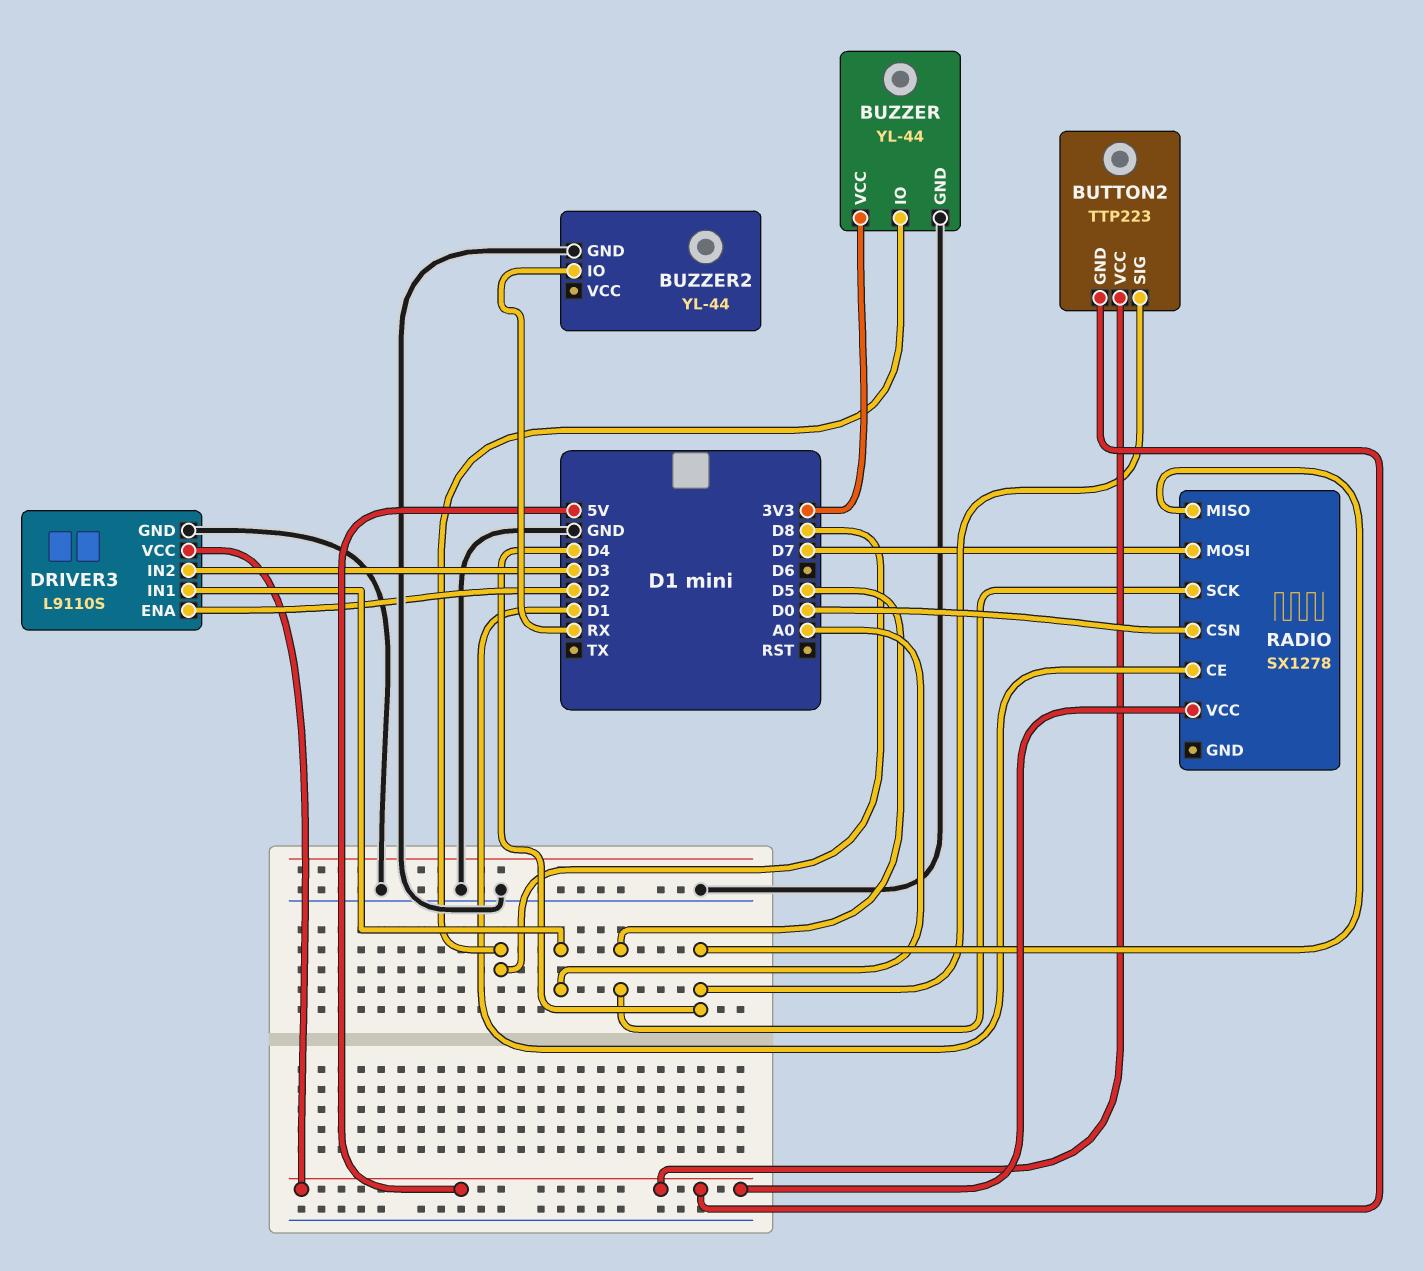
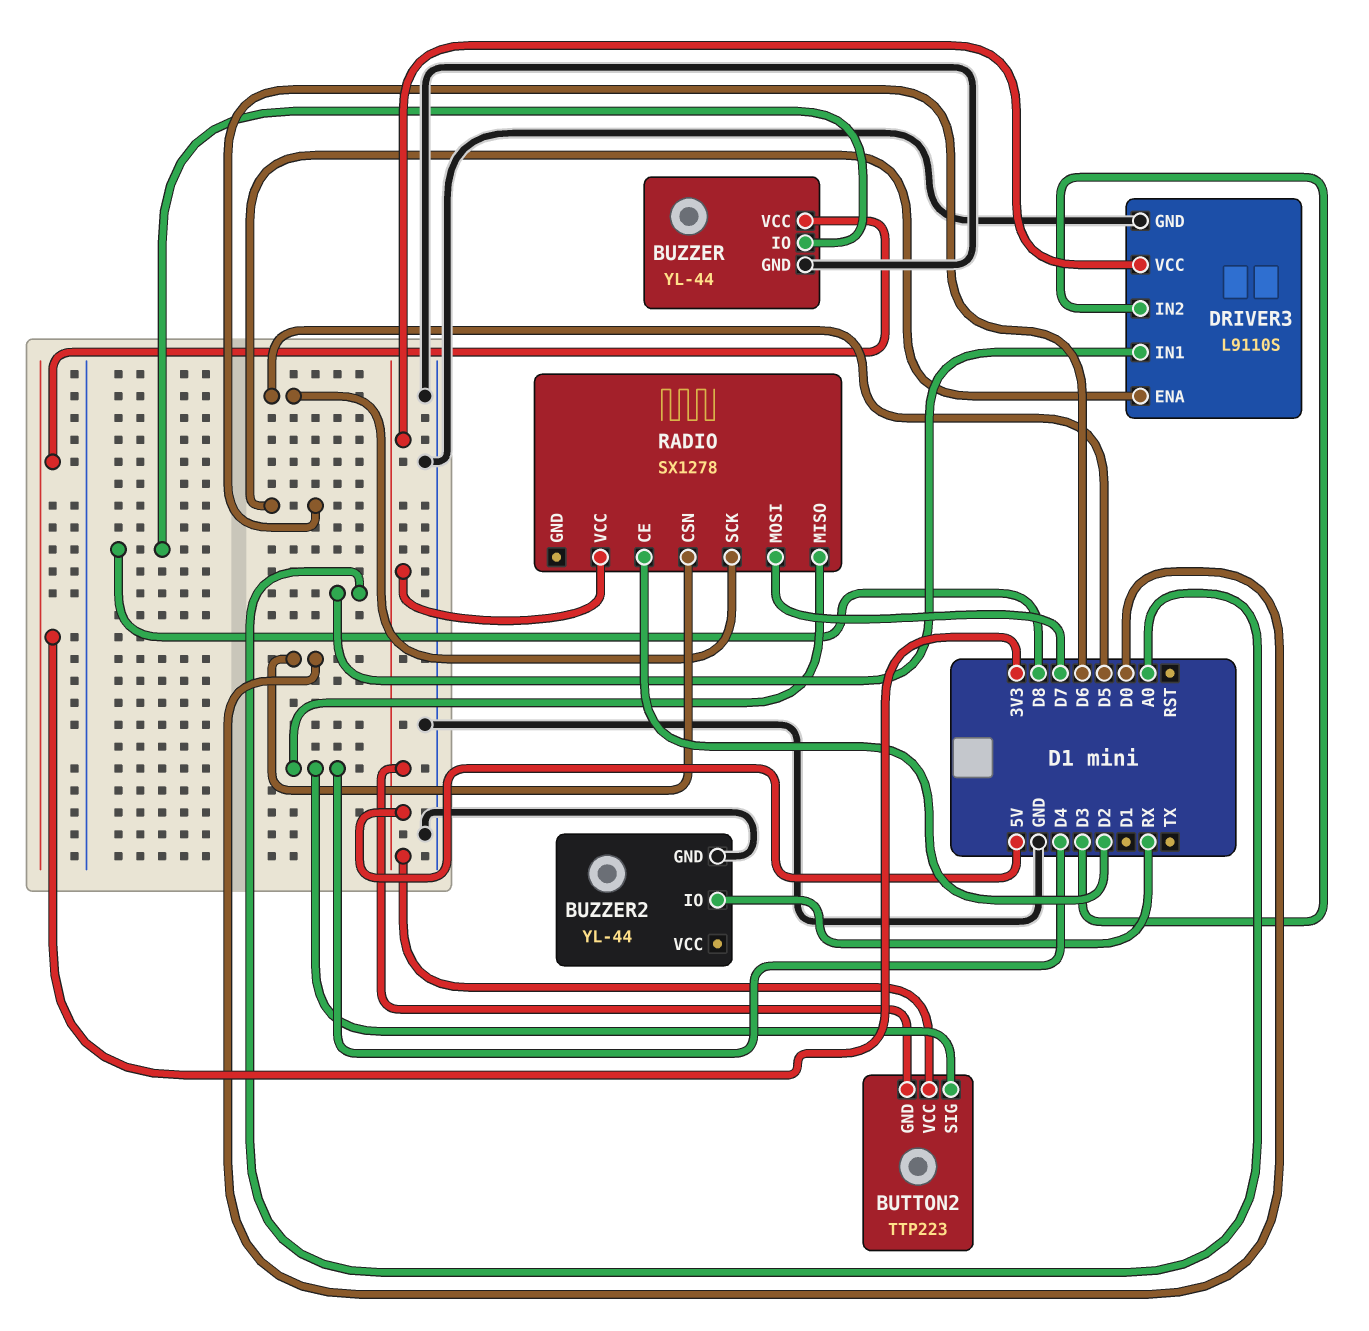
DRIVER3 pin ENA: D2 -> D6
RADIO pin CE: D1 -> D2

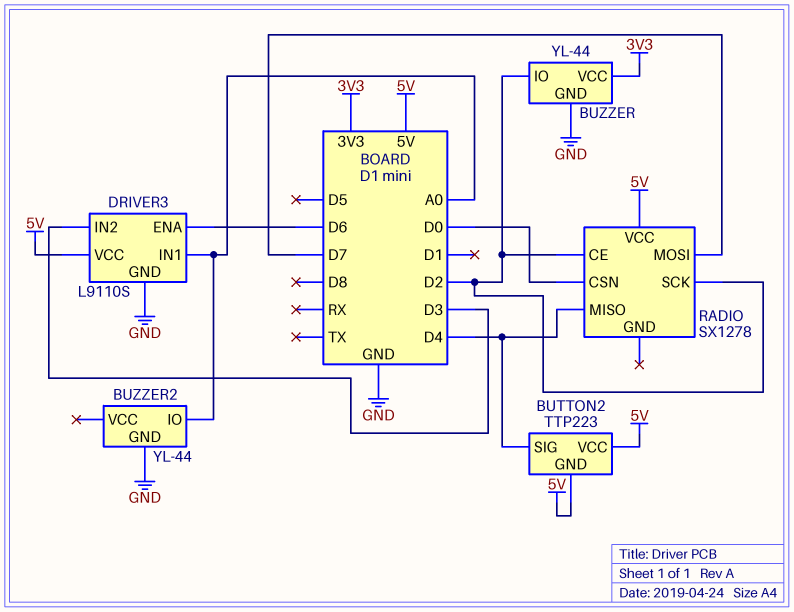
BUZZER pin IO: D8 -> D2
BUZZER2 pin IO: RX -> A0
RADIO pin SCK: D5 -> D2

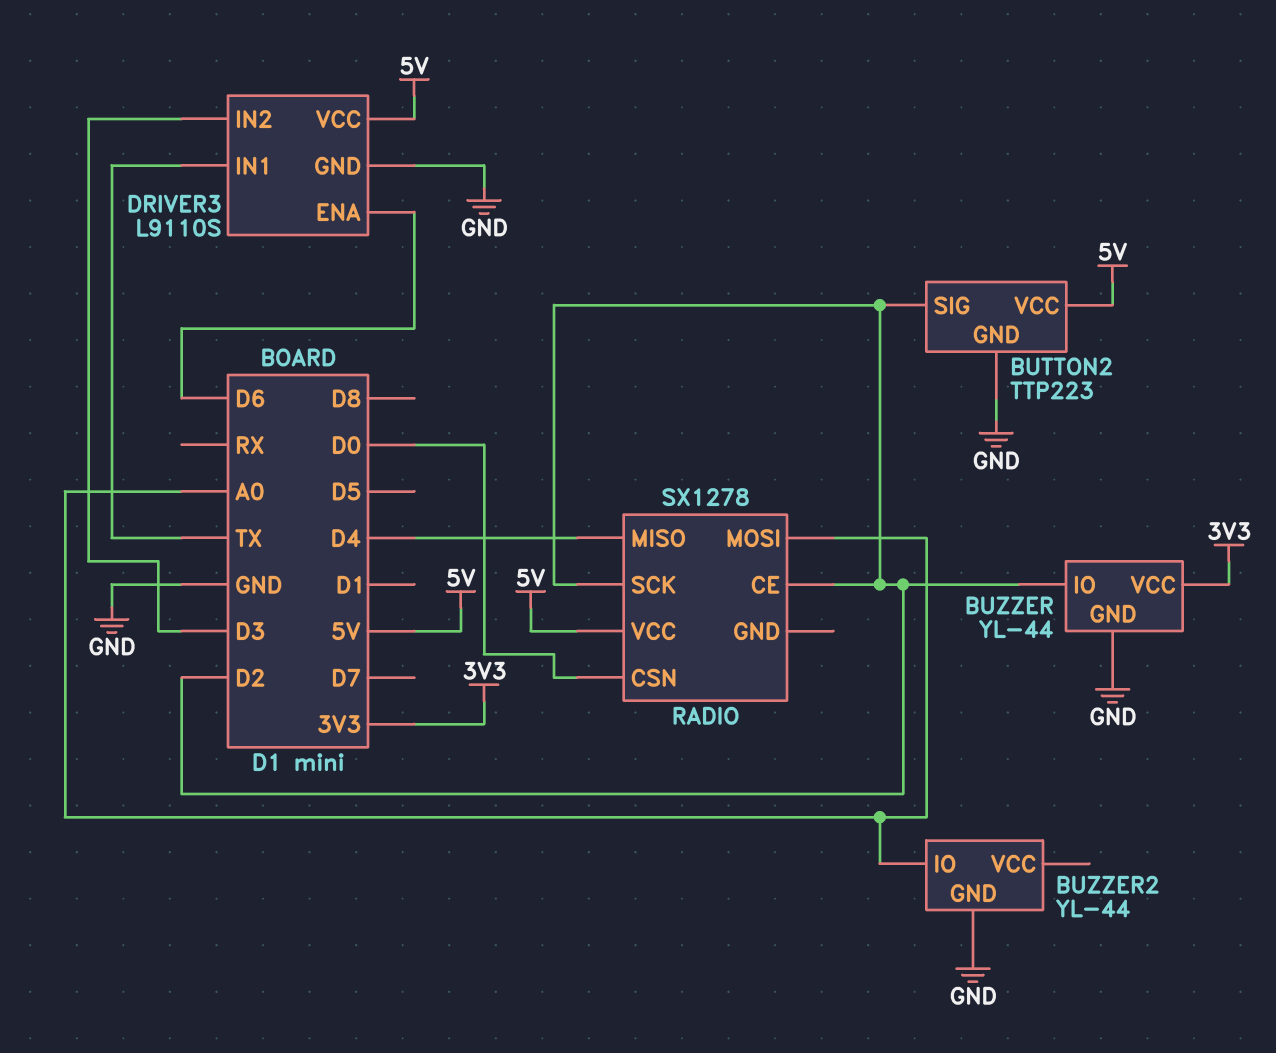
BUTTON2 pin GND: 5V -> GND
BUTTON2 pin SIG: D4 -> D2
DRIVER3 pin IN1: A0 -> TX
RADIO pin MOSI: D7 -> A0

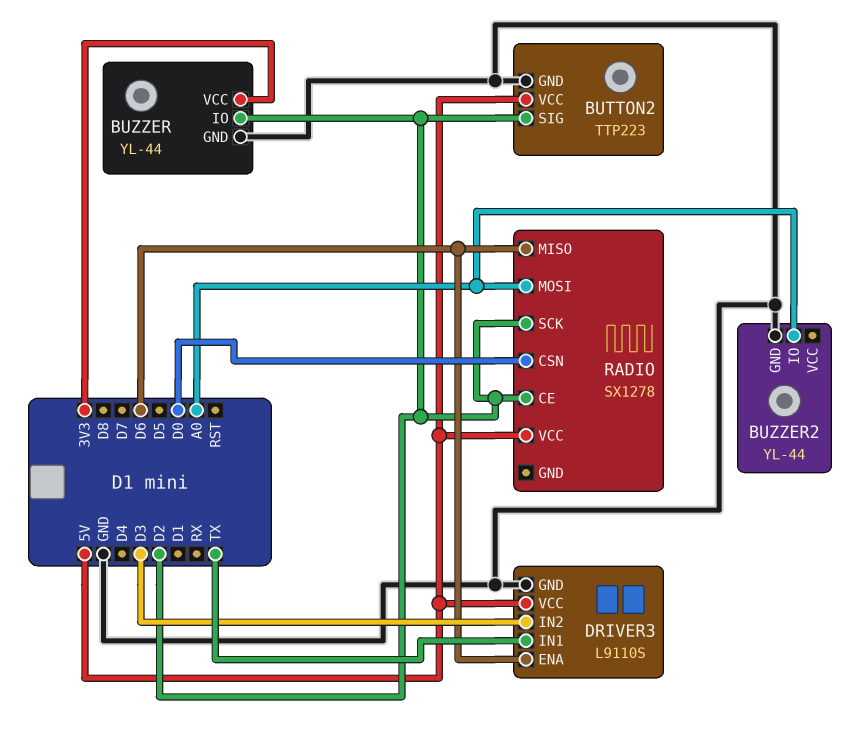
RADIO pin MISO: D4 -> D6

